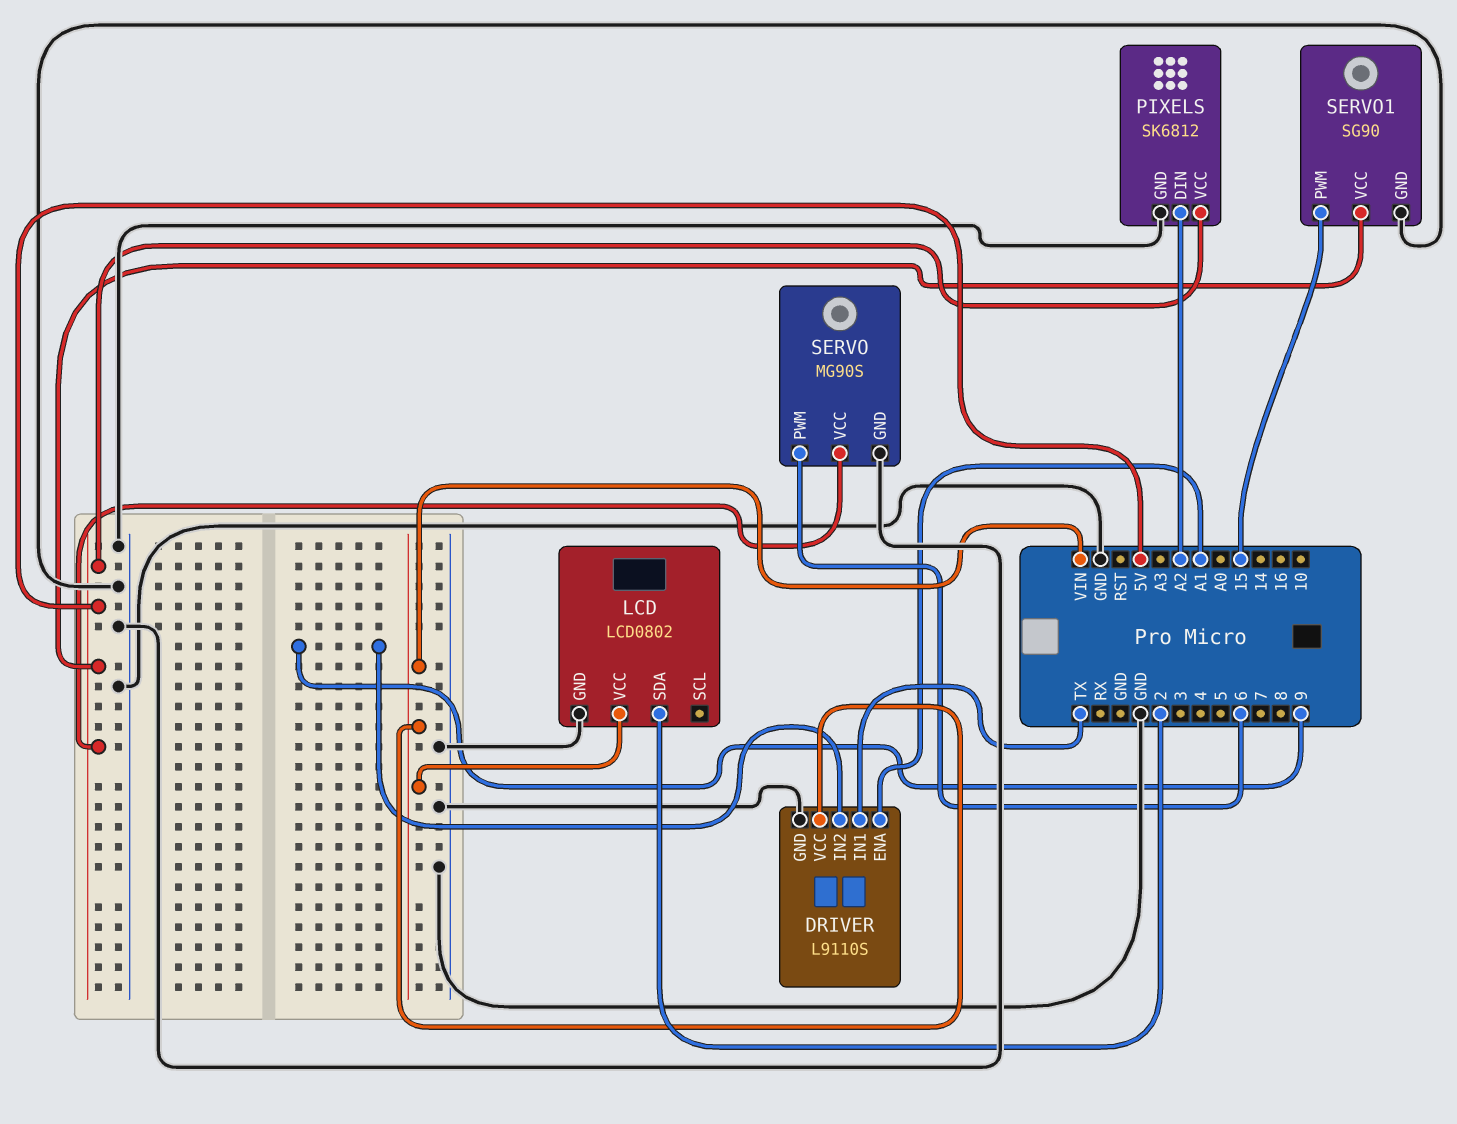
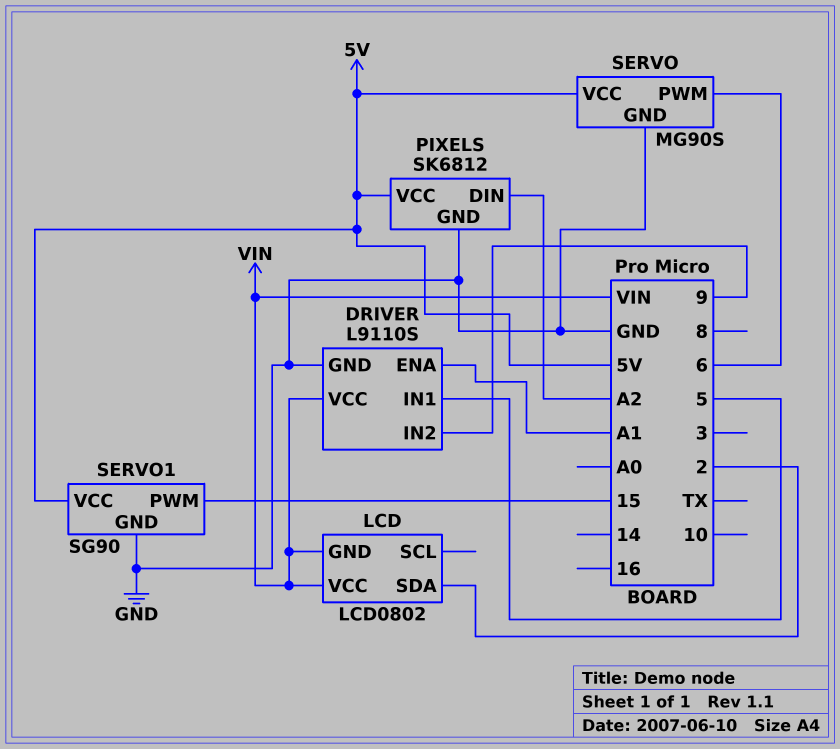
DRIVER pin IN1: TX -> 5
LCD pin GND: GND -> VIN

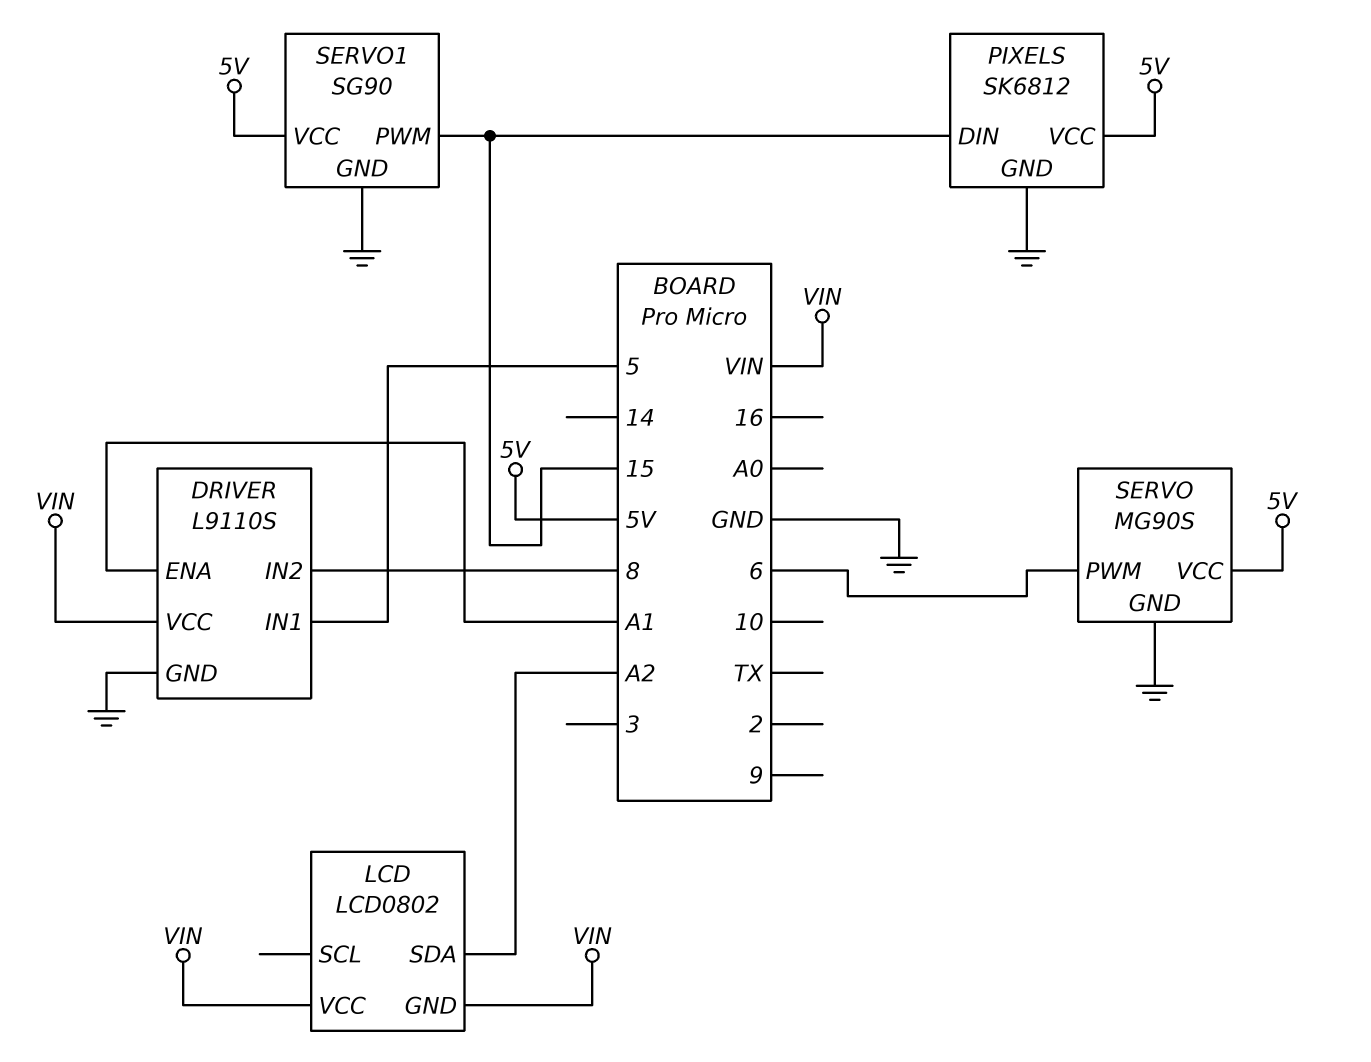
DRIVER pin IN2: 9 -> 8
LCD pin SDA: 2 -> A2
PIXELS pin DIN: A2 -> 15

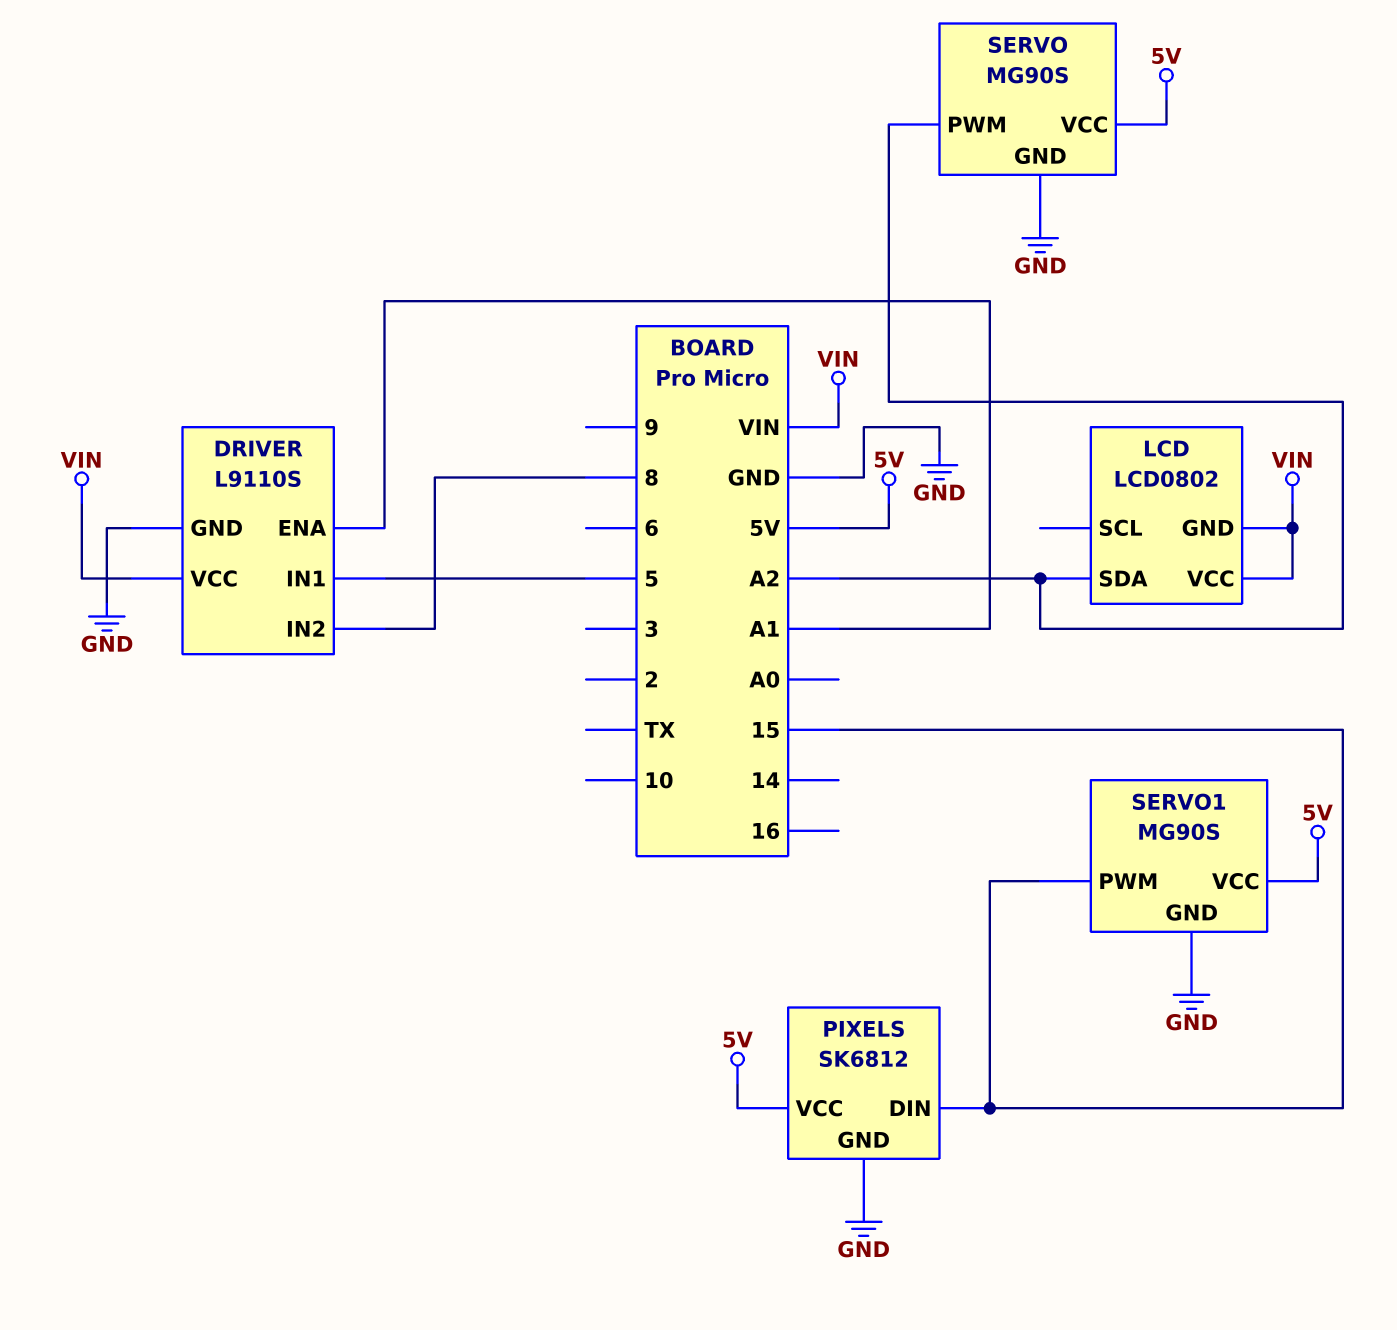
SERVO pin PWM: 6 -> A2
SERVO1: SG90 -> MG90S

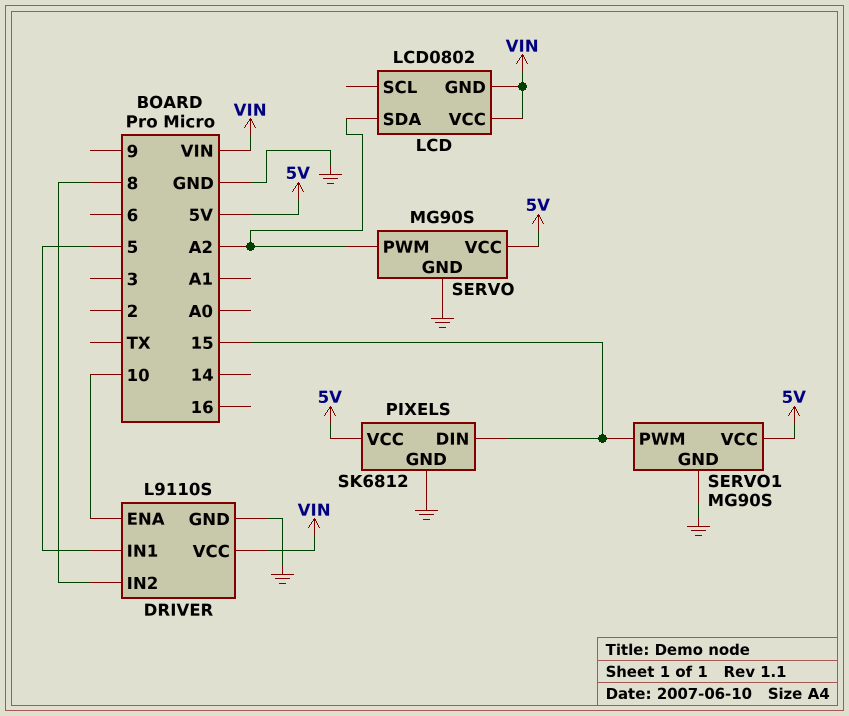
DRIVER pin ENA: A1 -> 10

